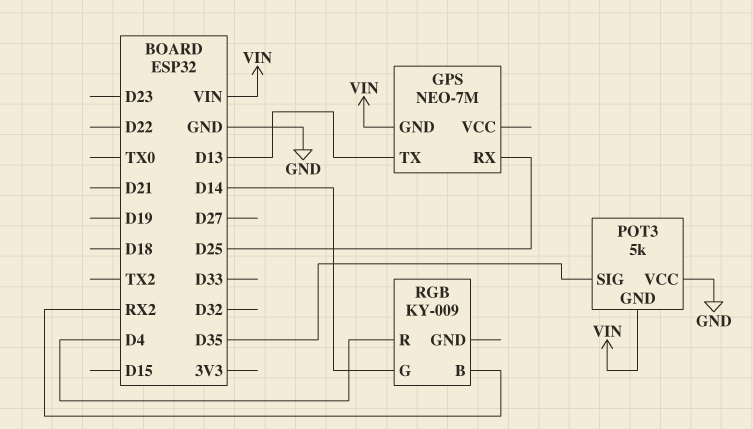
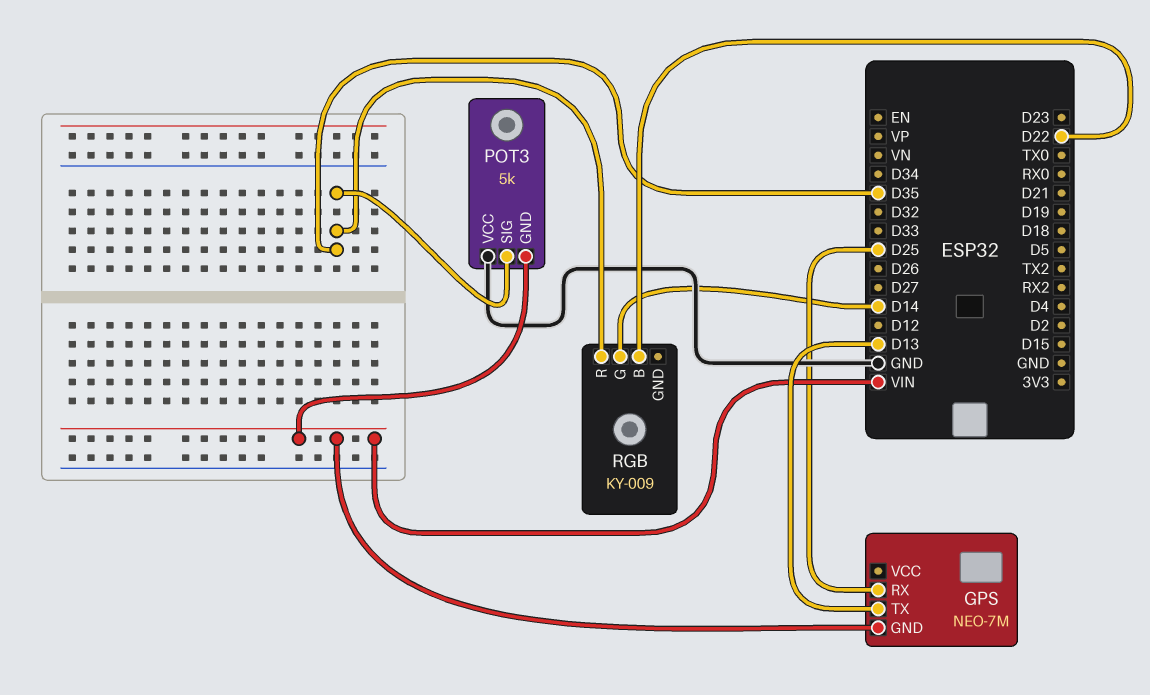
RGB pin B: RX2 -> D22
RGB pin R: D4 -> D35

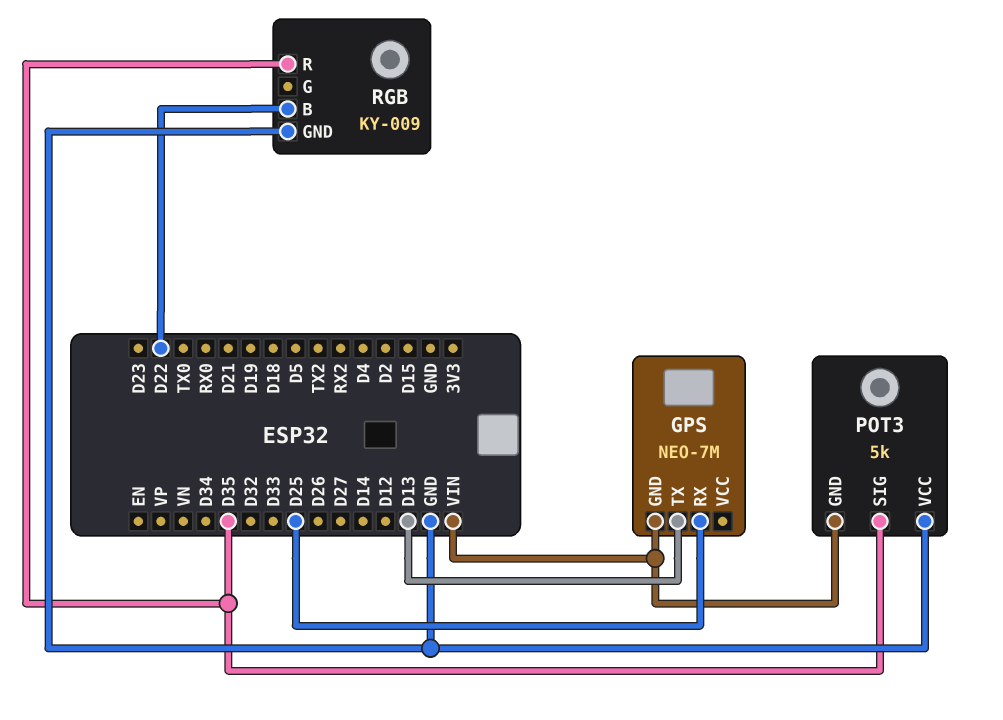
RGB pin G: D14 -> none
RGB pin GND: none -> GND

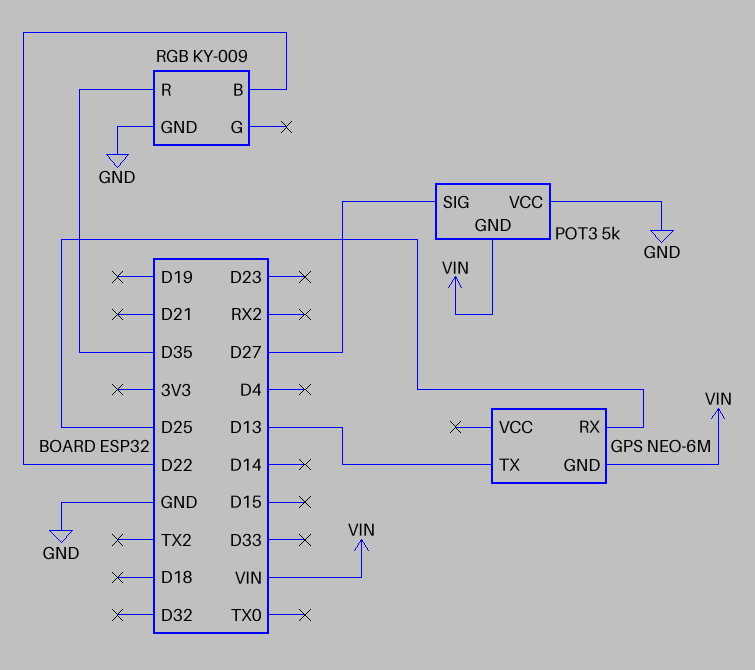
GPS: NEO-7M -> NEO-6M
POT3 pin SIG: D35 -> D27

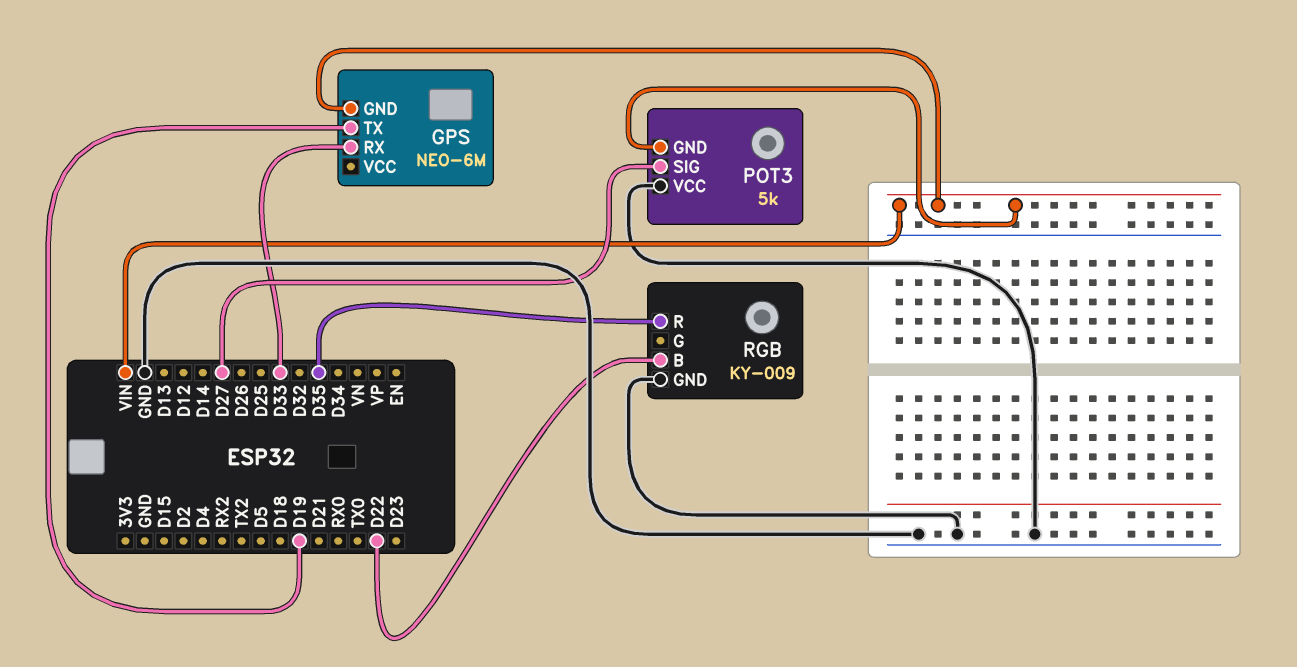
GPS pin RX: D25 -> D33
GPS pin TX: D13 -> D19

